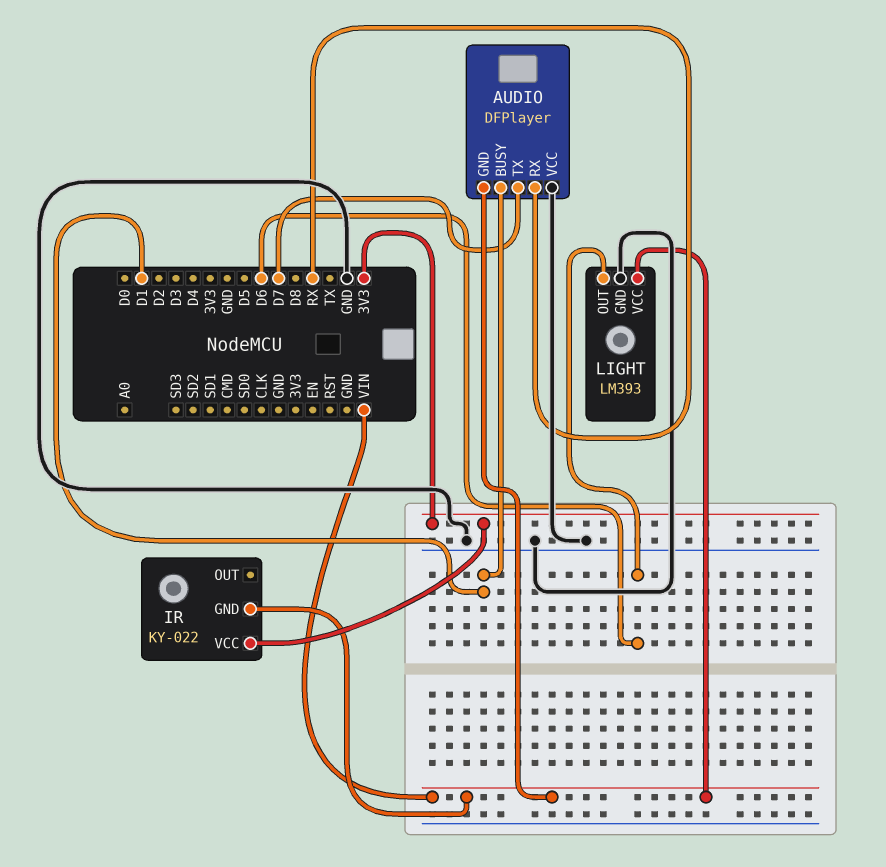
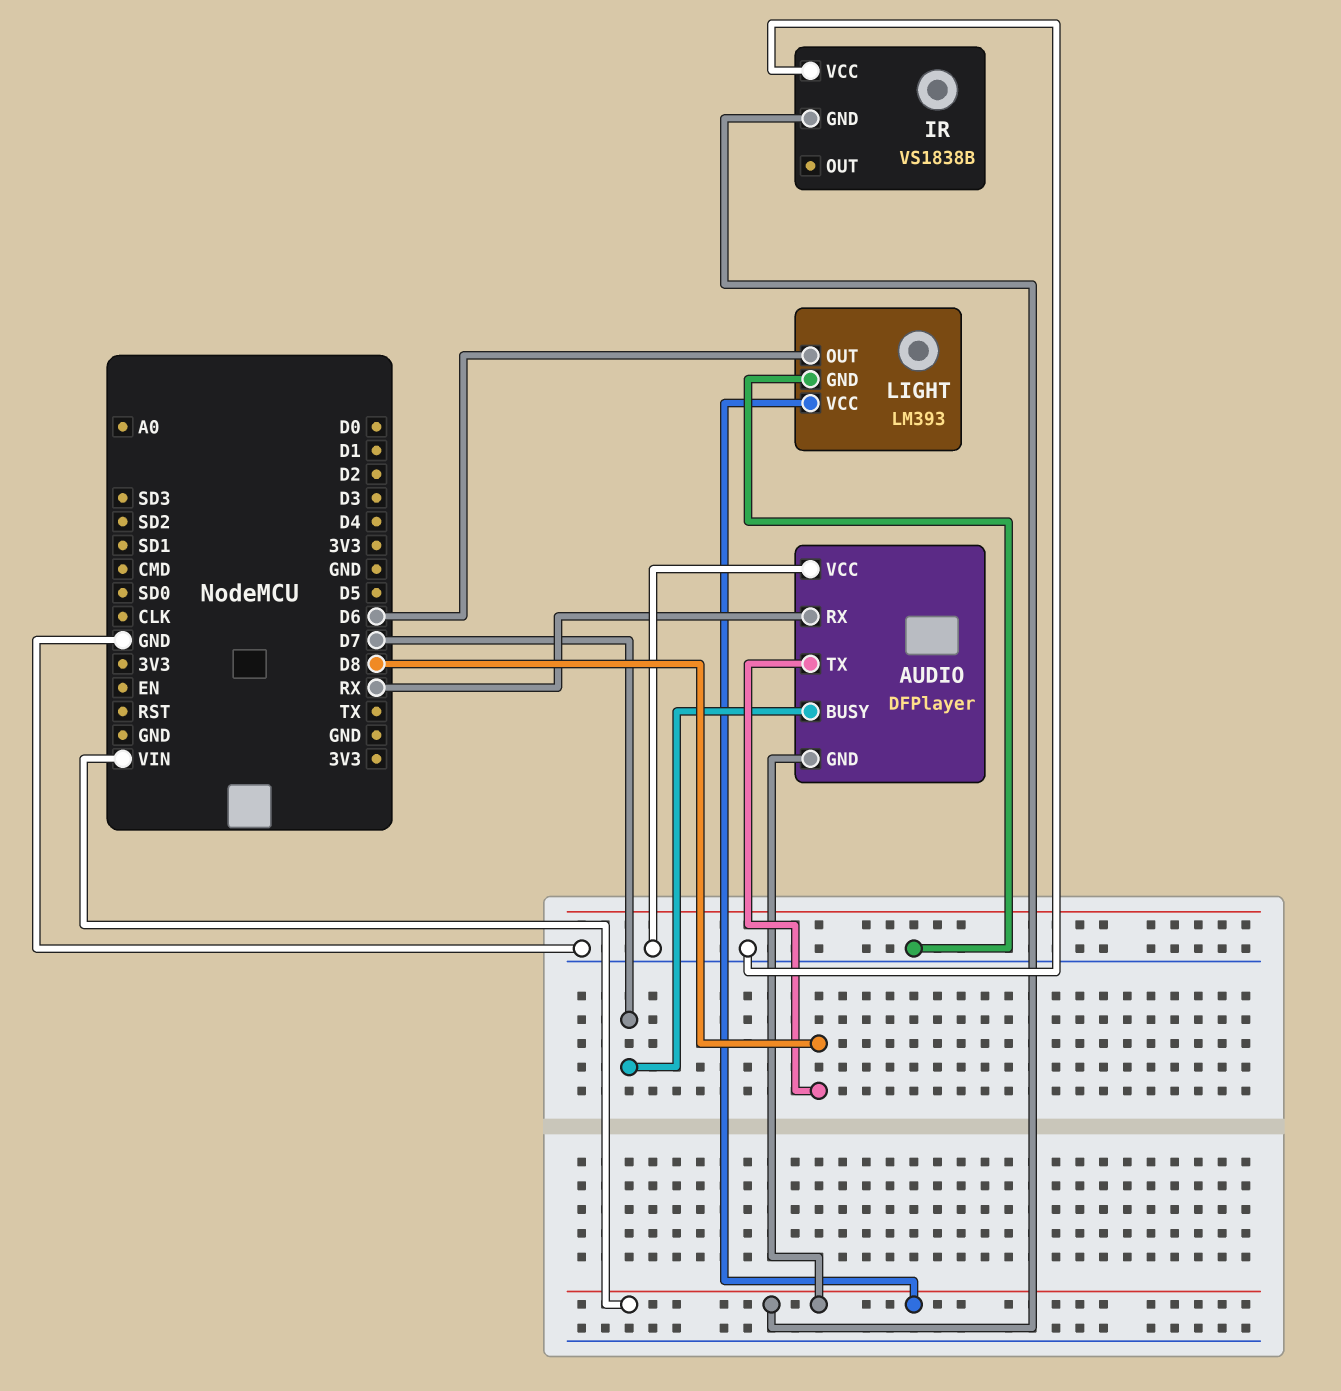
AUDIO pin BUSY: D1 -> D7
AUDIO pin TX: D7 -> D8
IR: KY-022 -> VS1838B
IR pin VCC: 3V3 -> GND

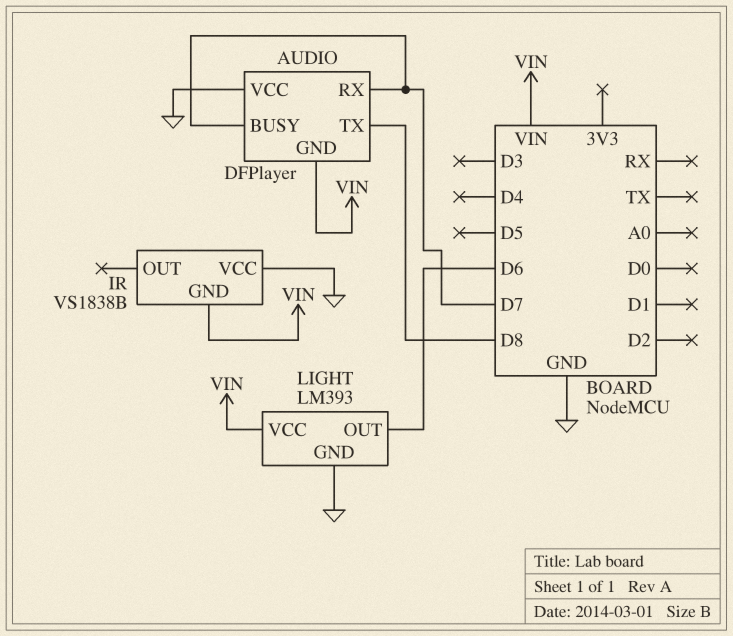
AUDIO pin RX: RX -> D7

